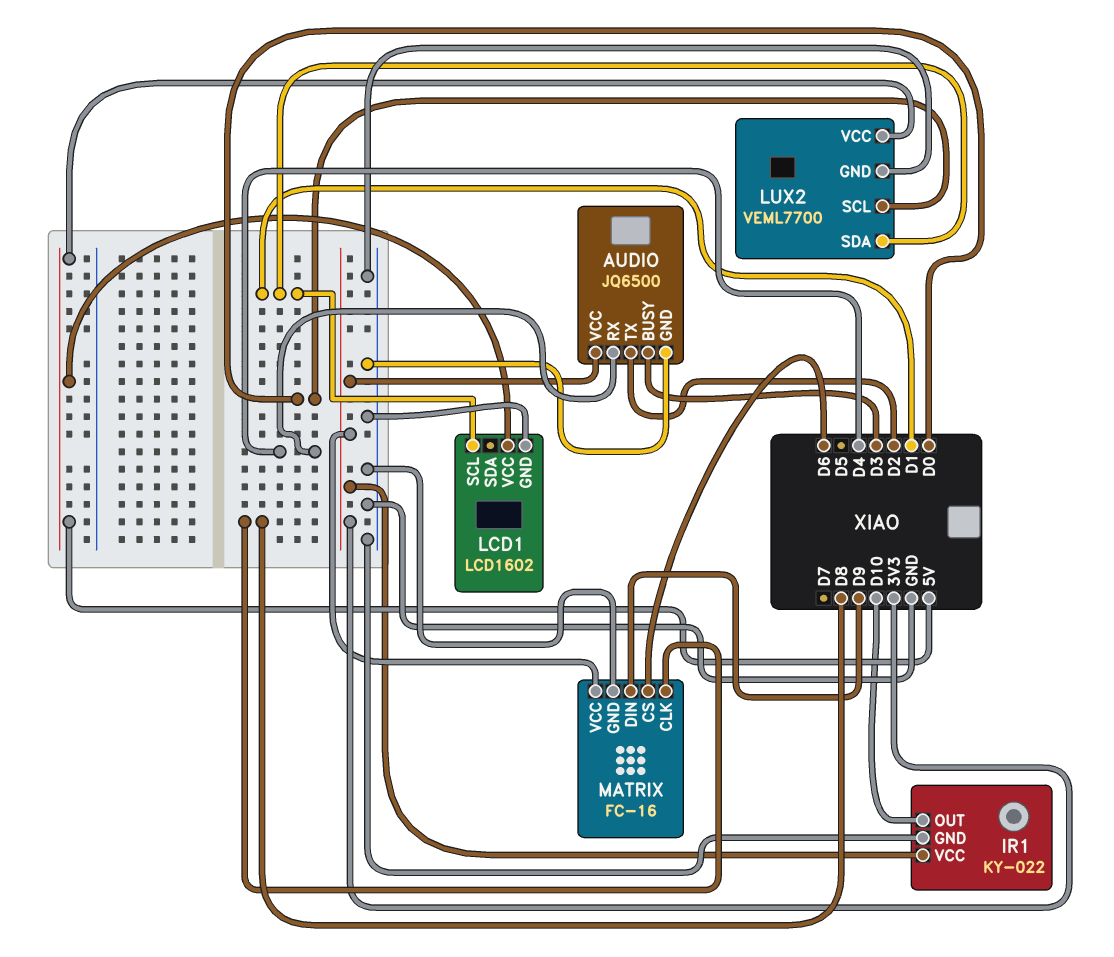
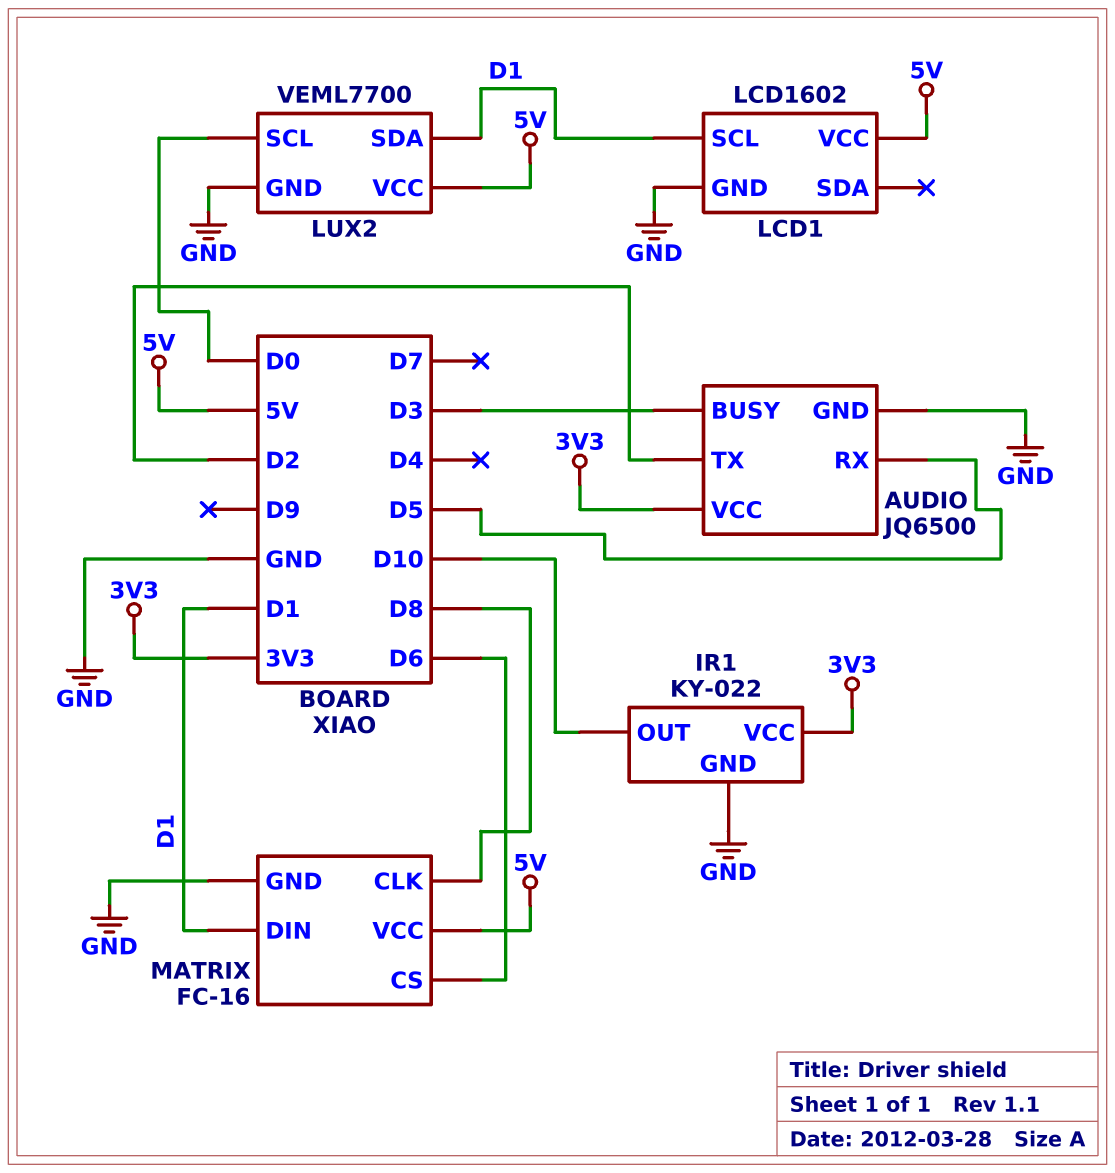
AUDIO pin RX: D4 -> D5
MATRIX pin DIN: D9 -> D1
MATRIX pin VCC: 3V3 -> 5V

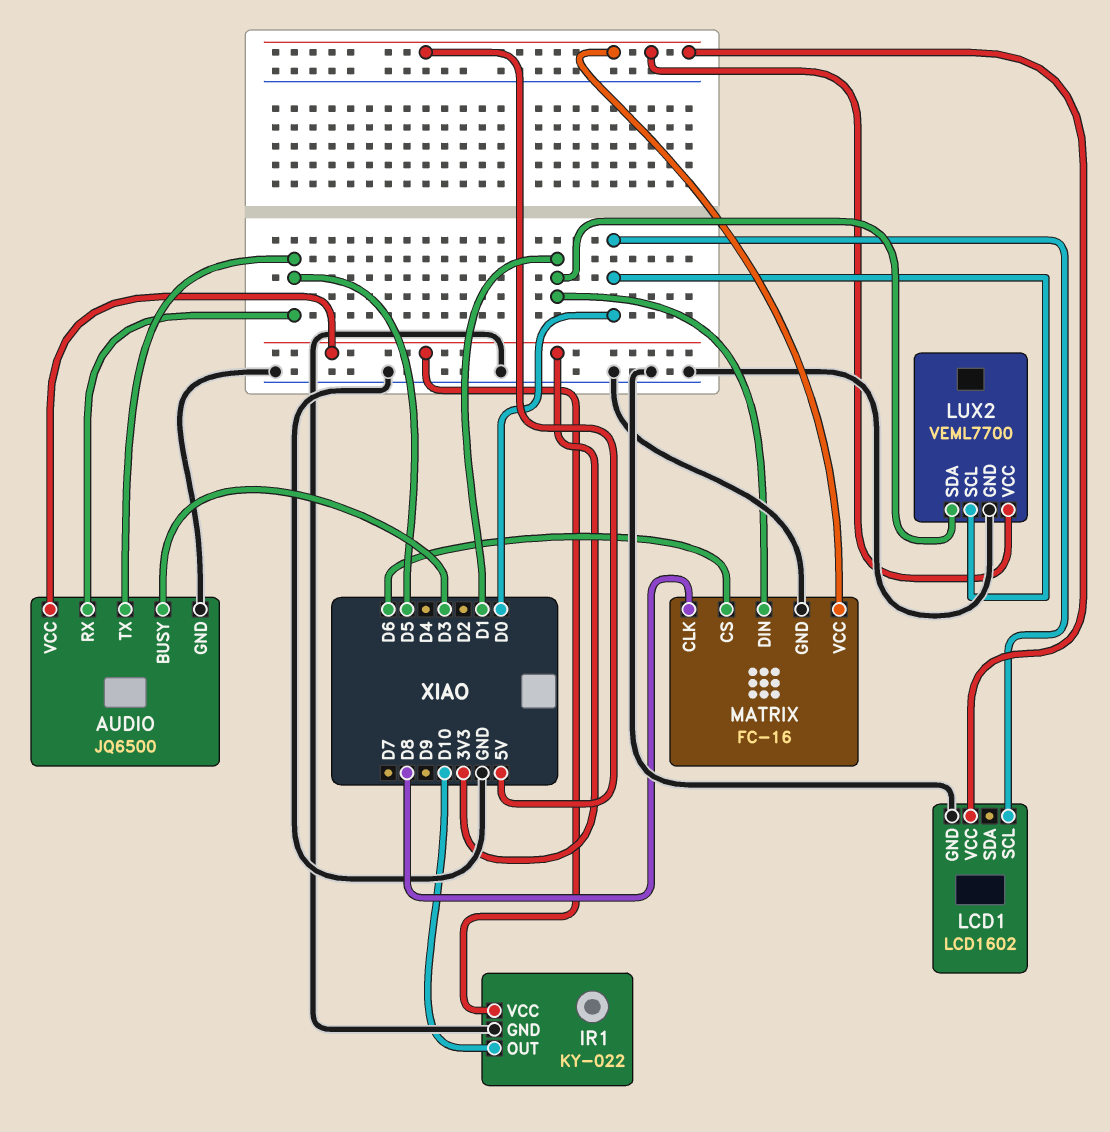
AUDIO pin TX: D2 -> D5
LCD1 pin SCL: D1 -> D0

